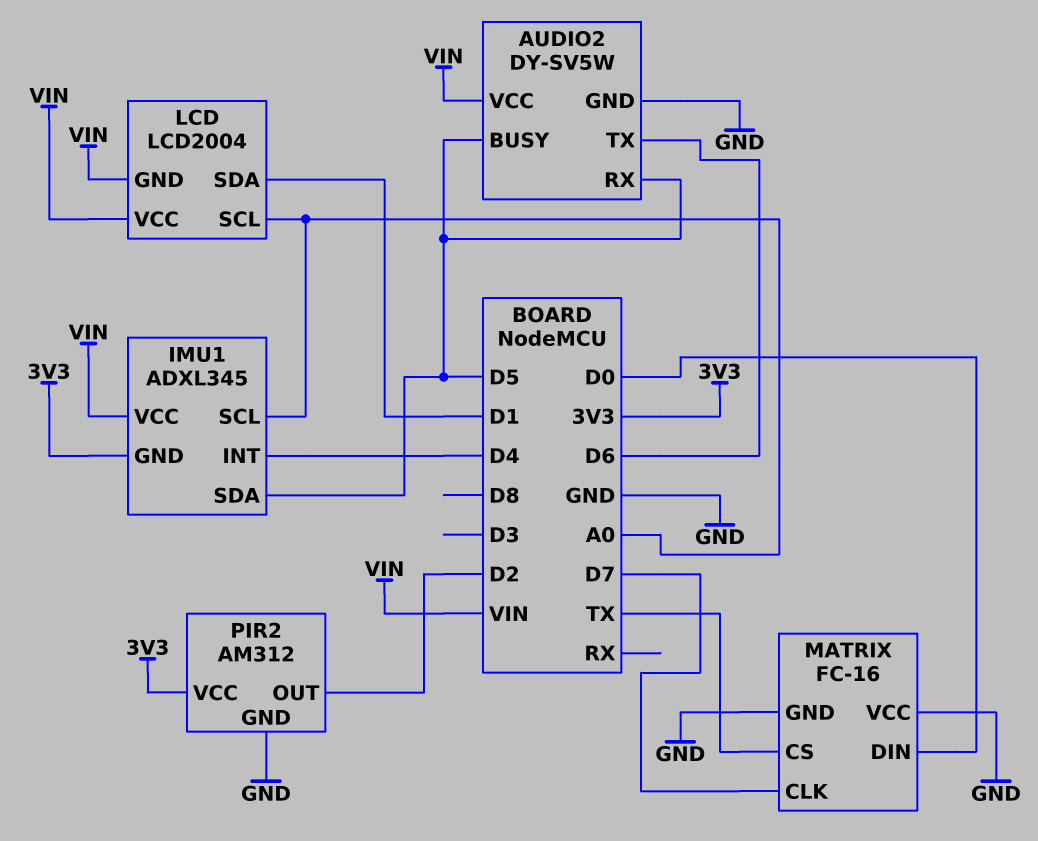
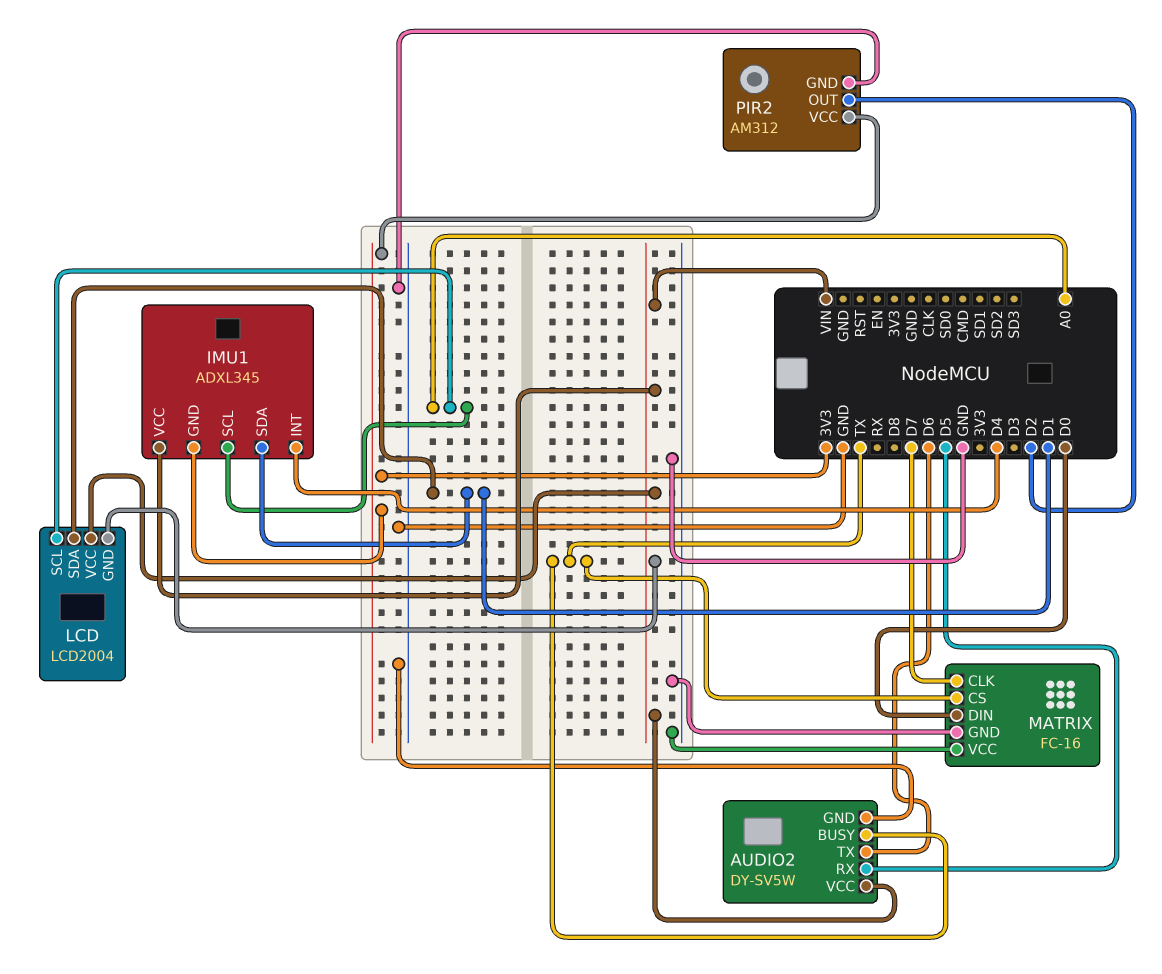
AUDIO2 pin BUSY: D5 -> TX
IMU1 pin SDA: D5 -> D1

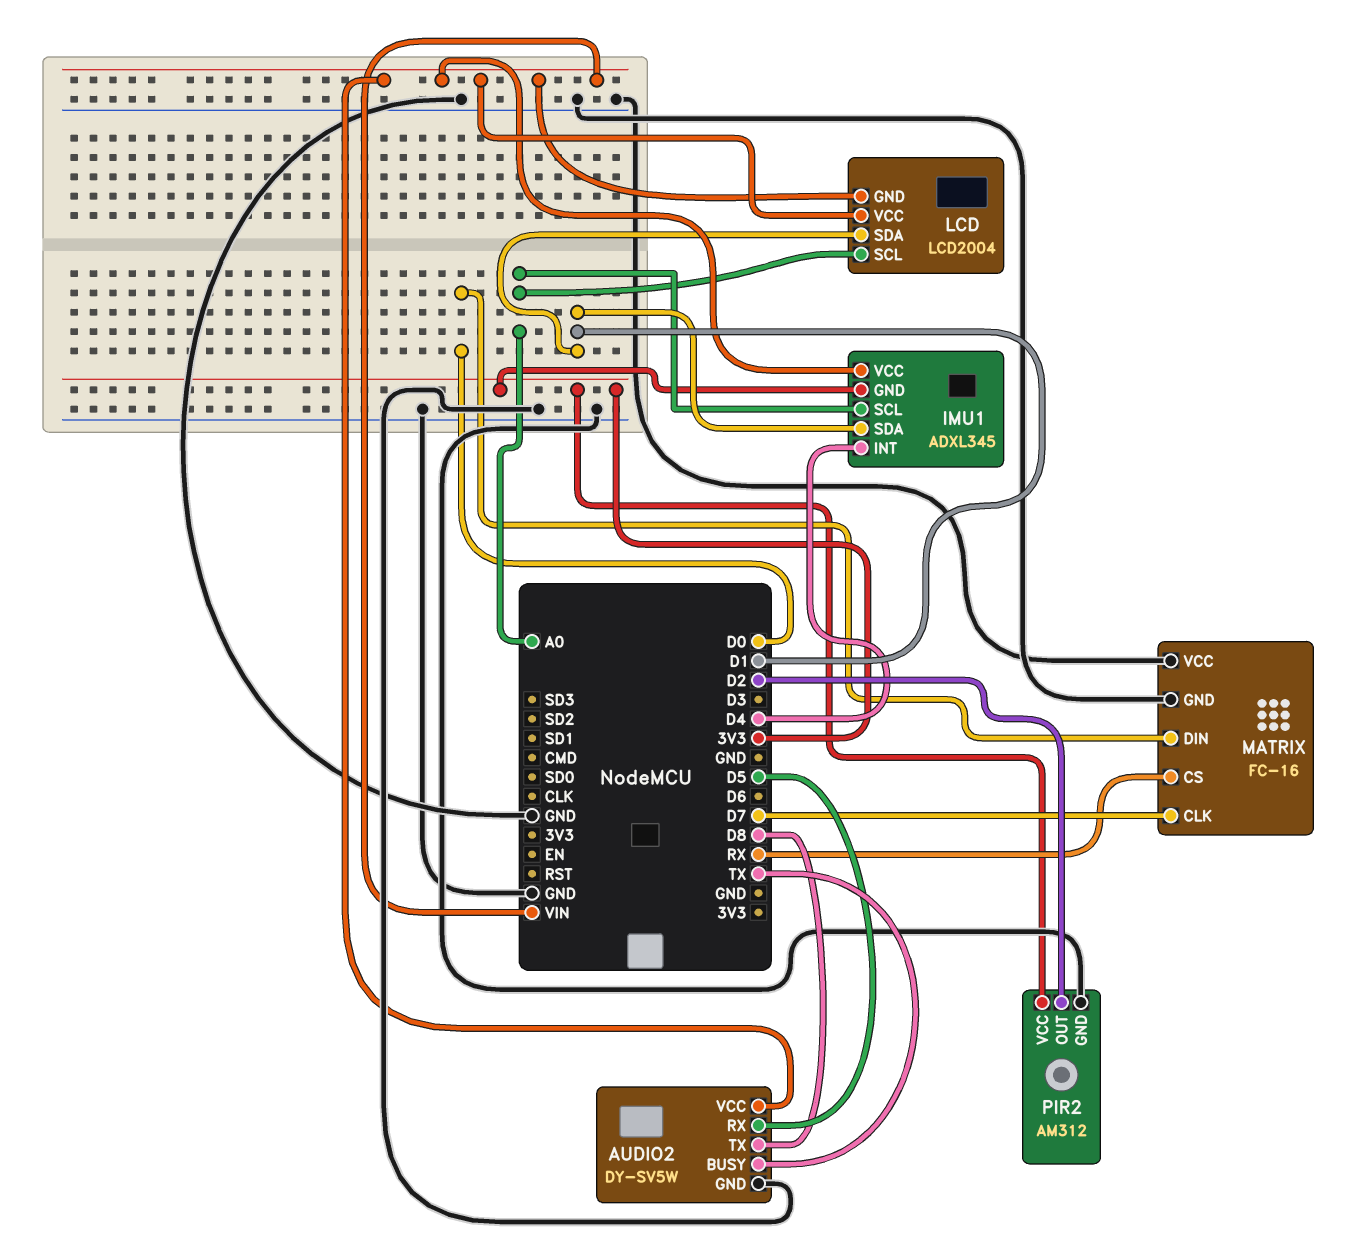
AUDIO2 pin TX: D6 -> D8
MATRIX pin CS: TX -> RX

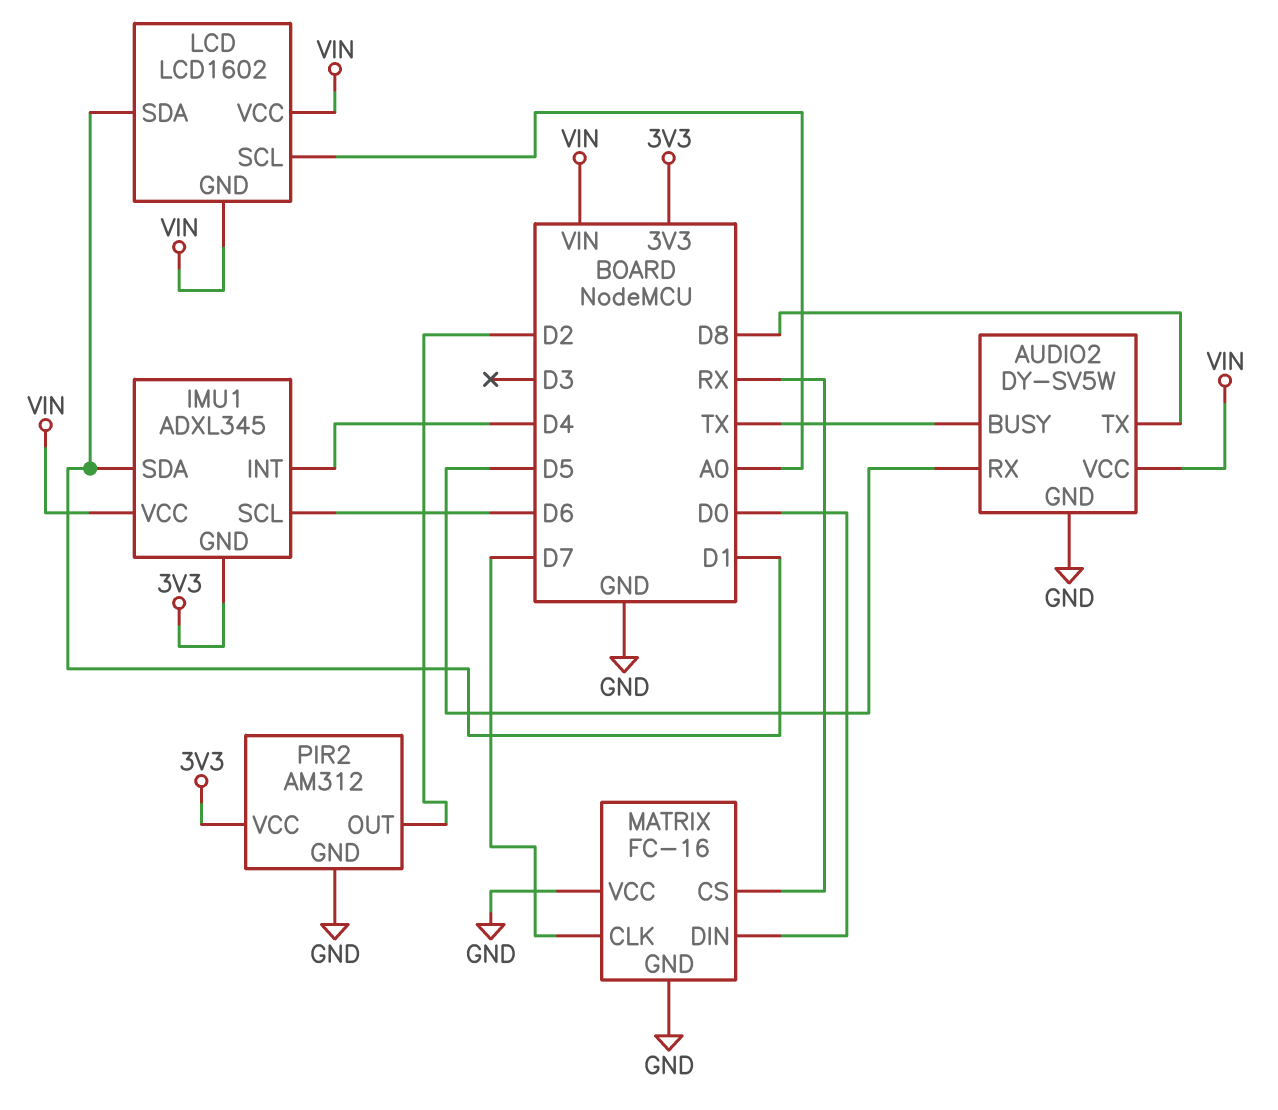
IMU1 pin SCL: A0 -> D6
LCD: LCD2004 -> LCD1602

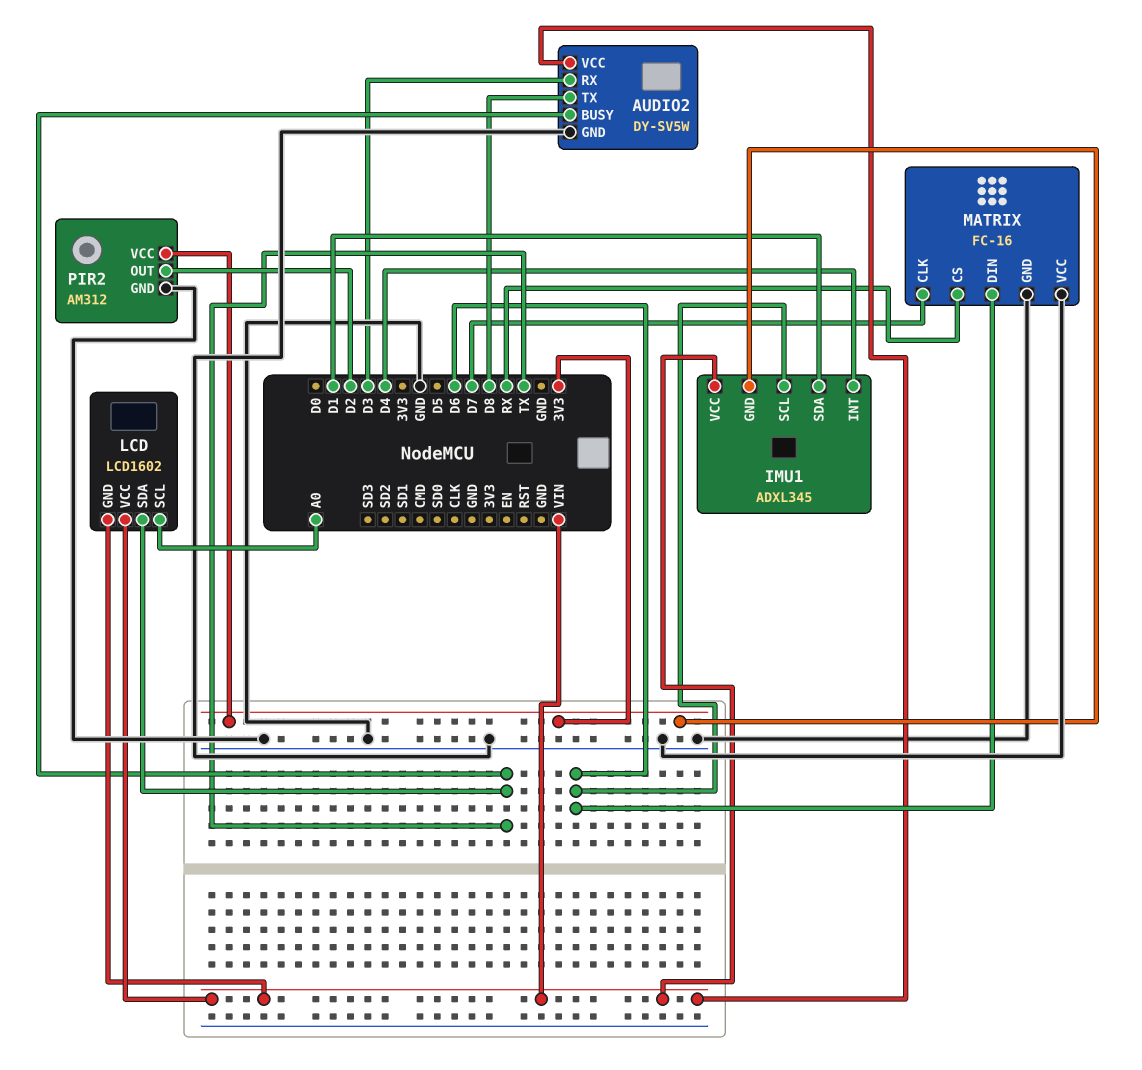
AUDIO2 pin RX: D5 -> D3
LCD pin SDA: D1 -> TX
MATRIX pin DIN: D0 -> D6

